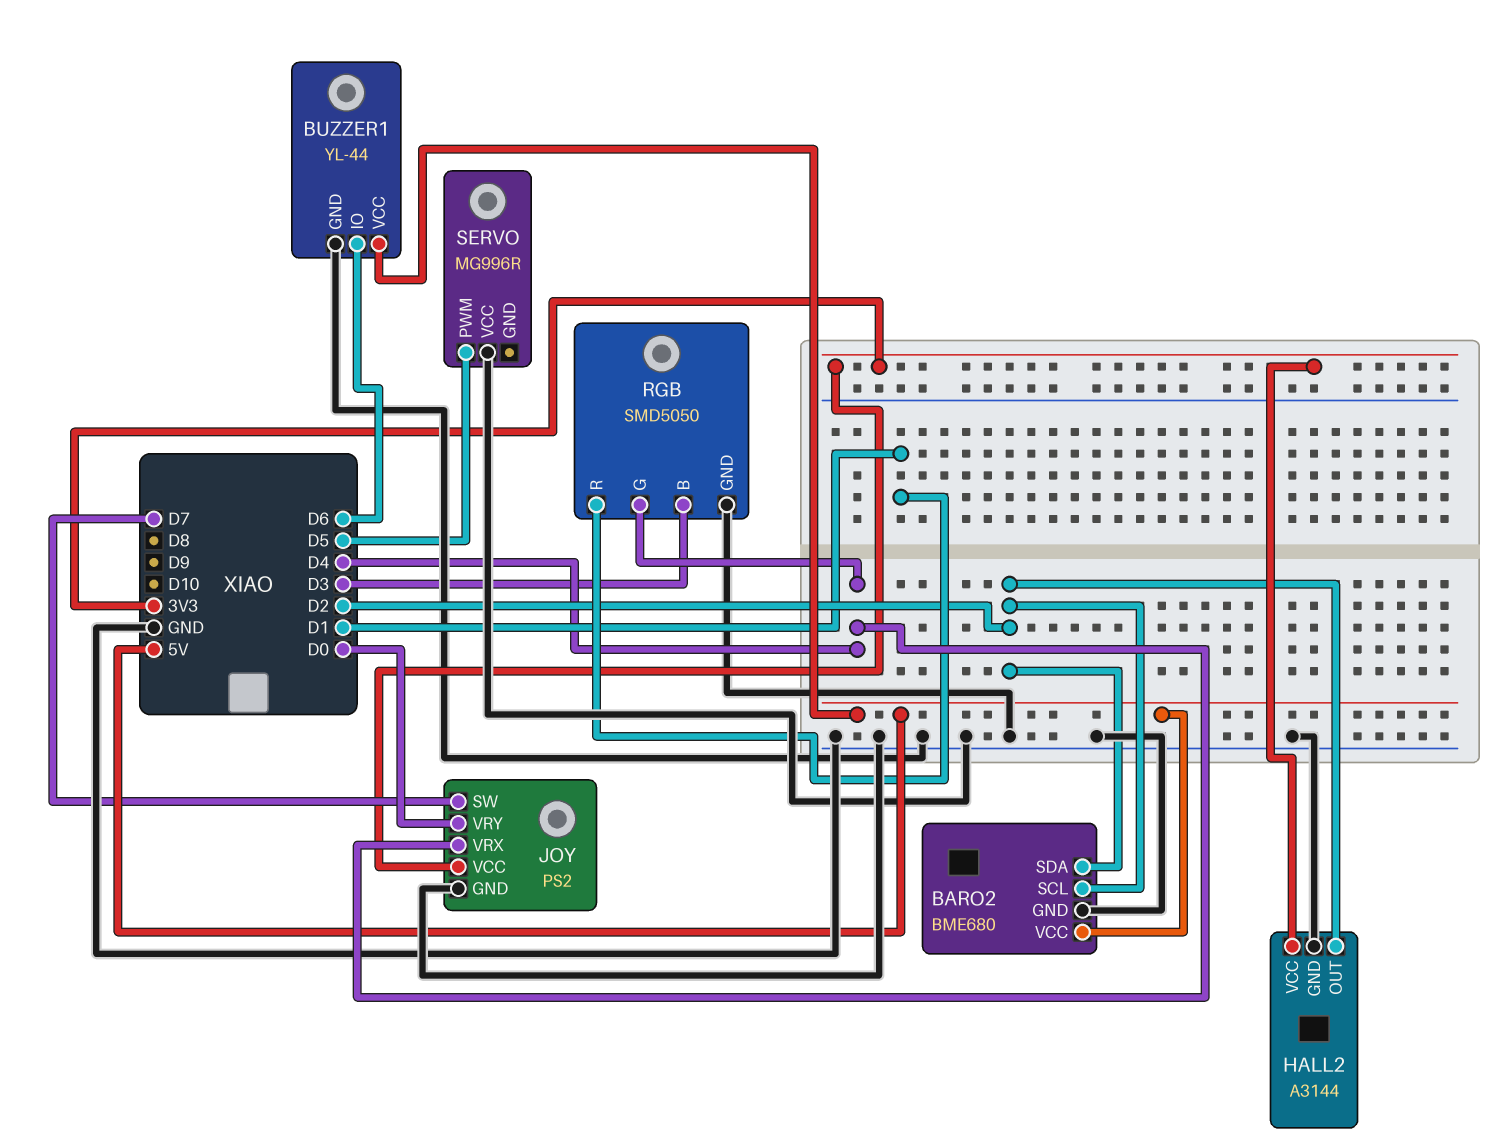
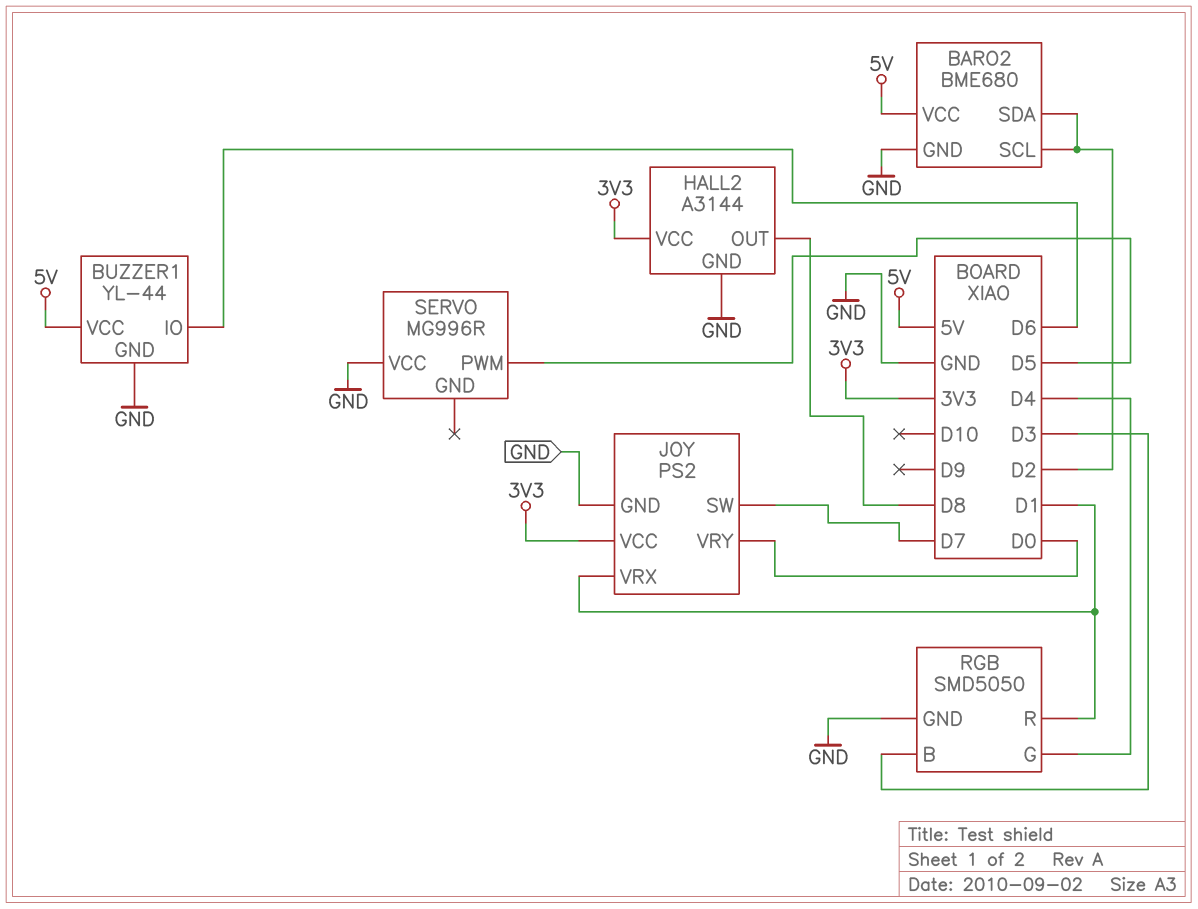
HALL2 pin OUT: D2 -> D8
JOY pin VRX: D4 -> D1

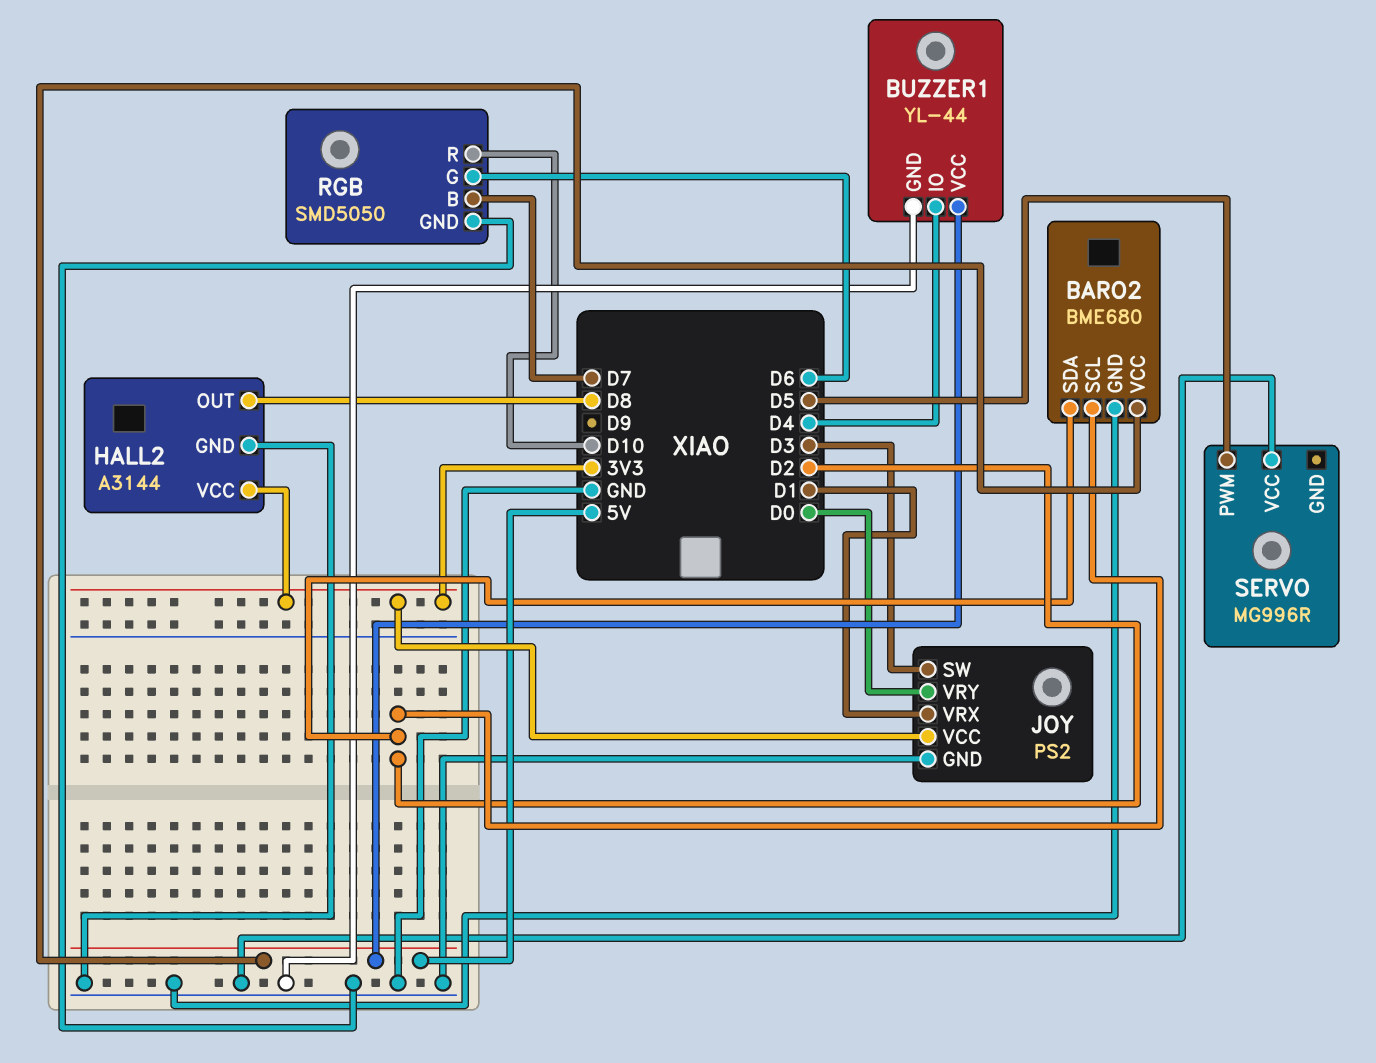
BUZZER1 pin IO: D6 -> D4
JOY pin SW: D7 -> D3
RGB pin B: D3 -> D7
RGB pin G: D4 -> D6
RGB pin R: D1 -> D10

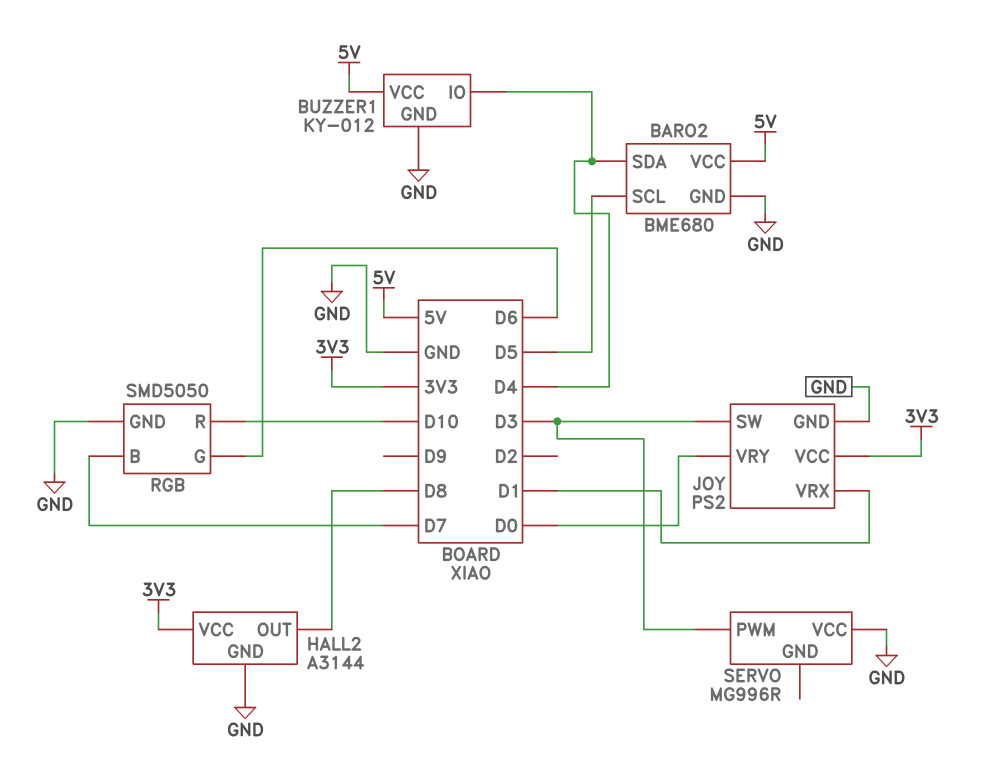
BARO2 pin SCL: D2 -> D5
BARO2 pin SDA: D2 -> D4
BUZZER1: YL-44 -> KY-012
SERVO pin PWM: D5 -> D3

